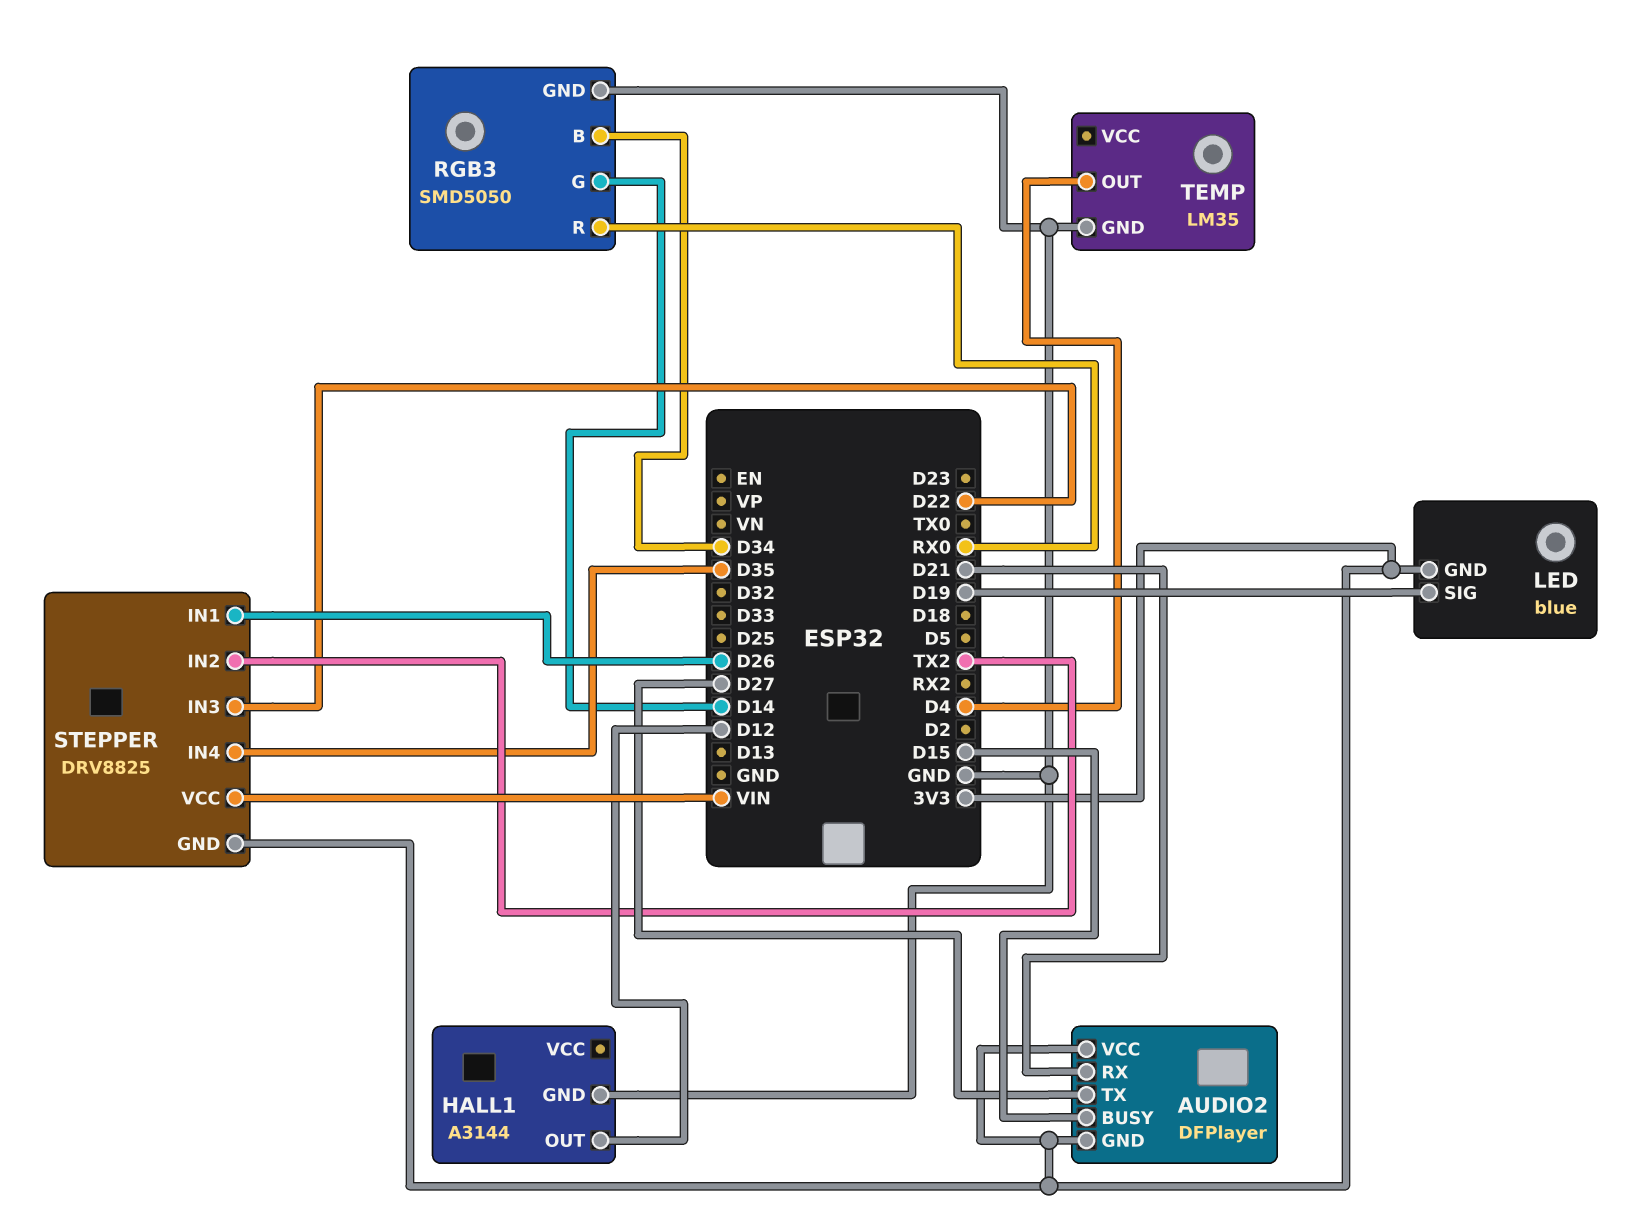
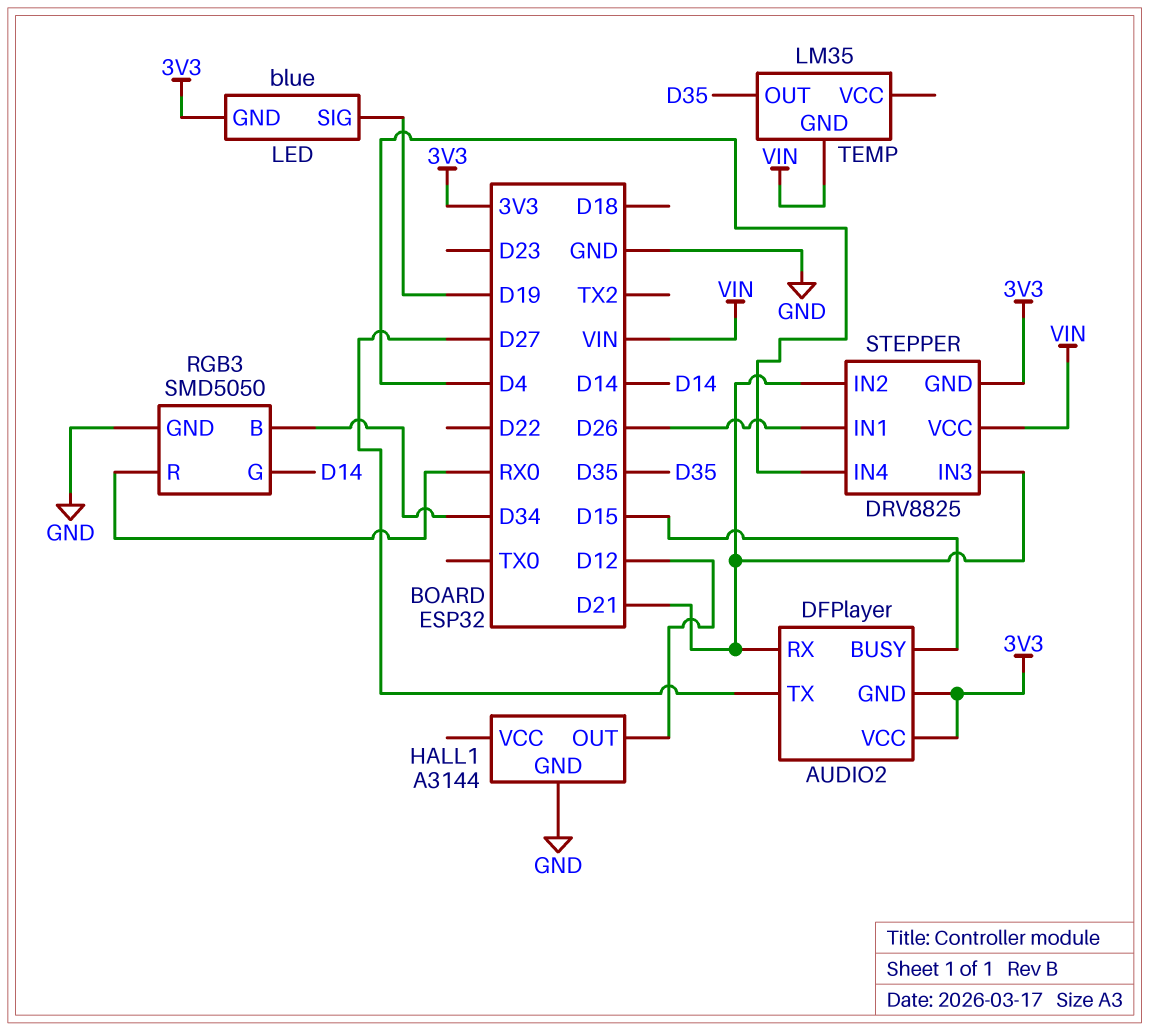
STEPPER pin IN2: TX2 -> D21
STEPPER pin IN3: D22 -> D21
STEPPER pin IN4: D35 -> D4
TEMP pin GND: GND -> VIN
TEMP pin OUT: D4 -> D35

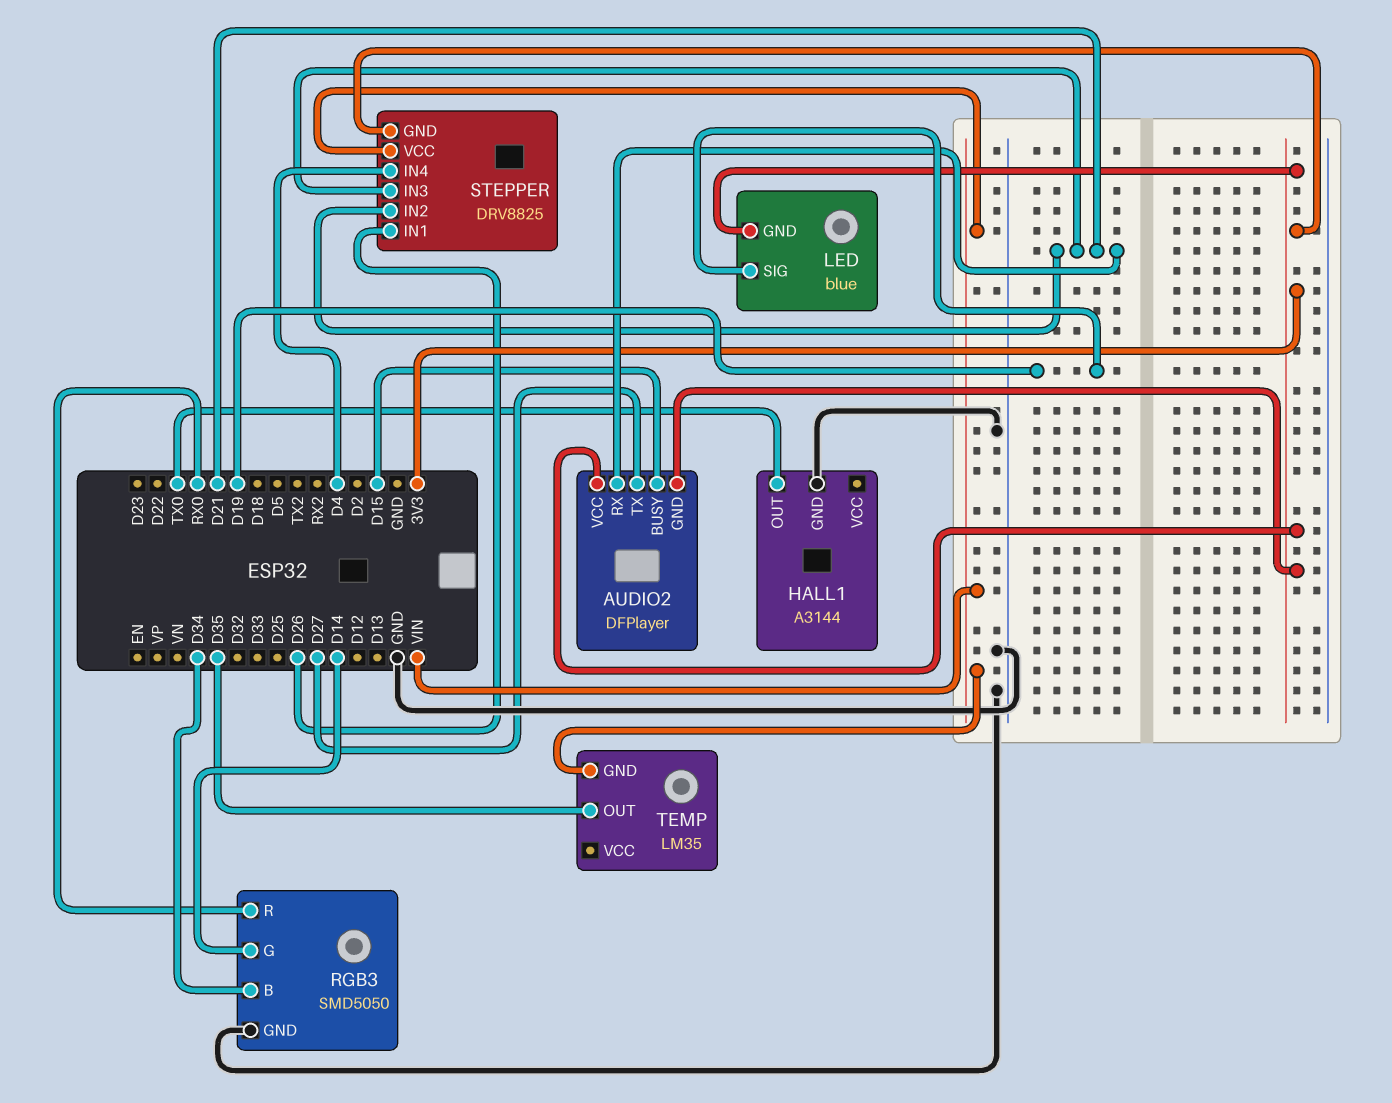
HALL1 pin OUT: D12 -> TX0

